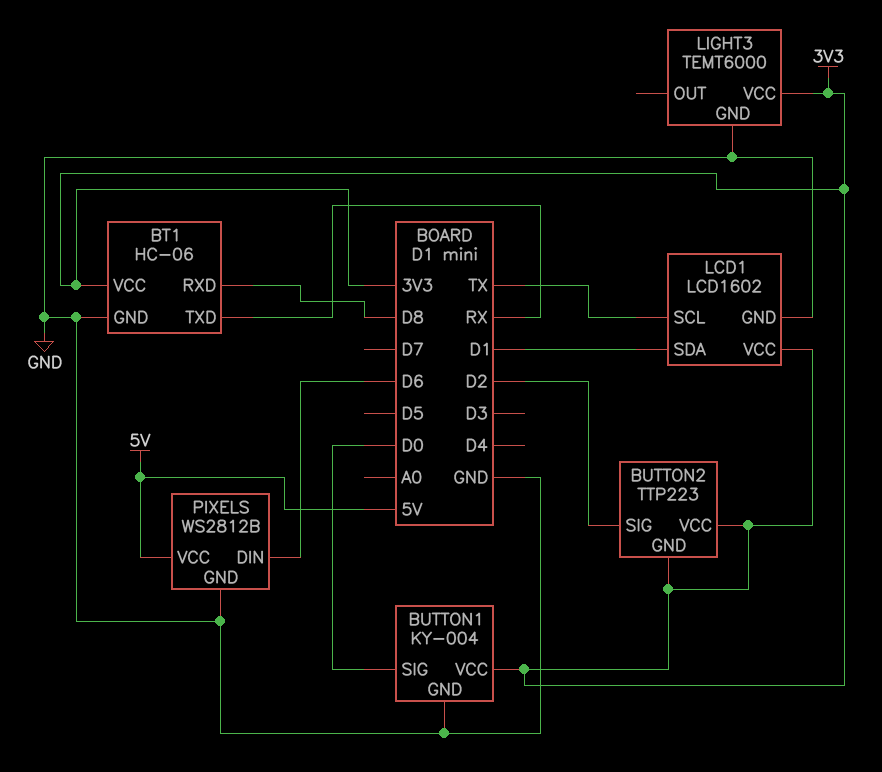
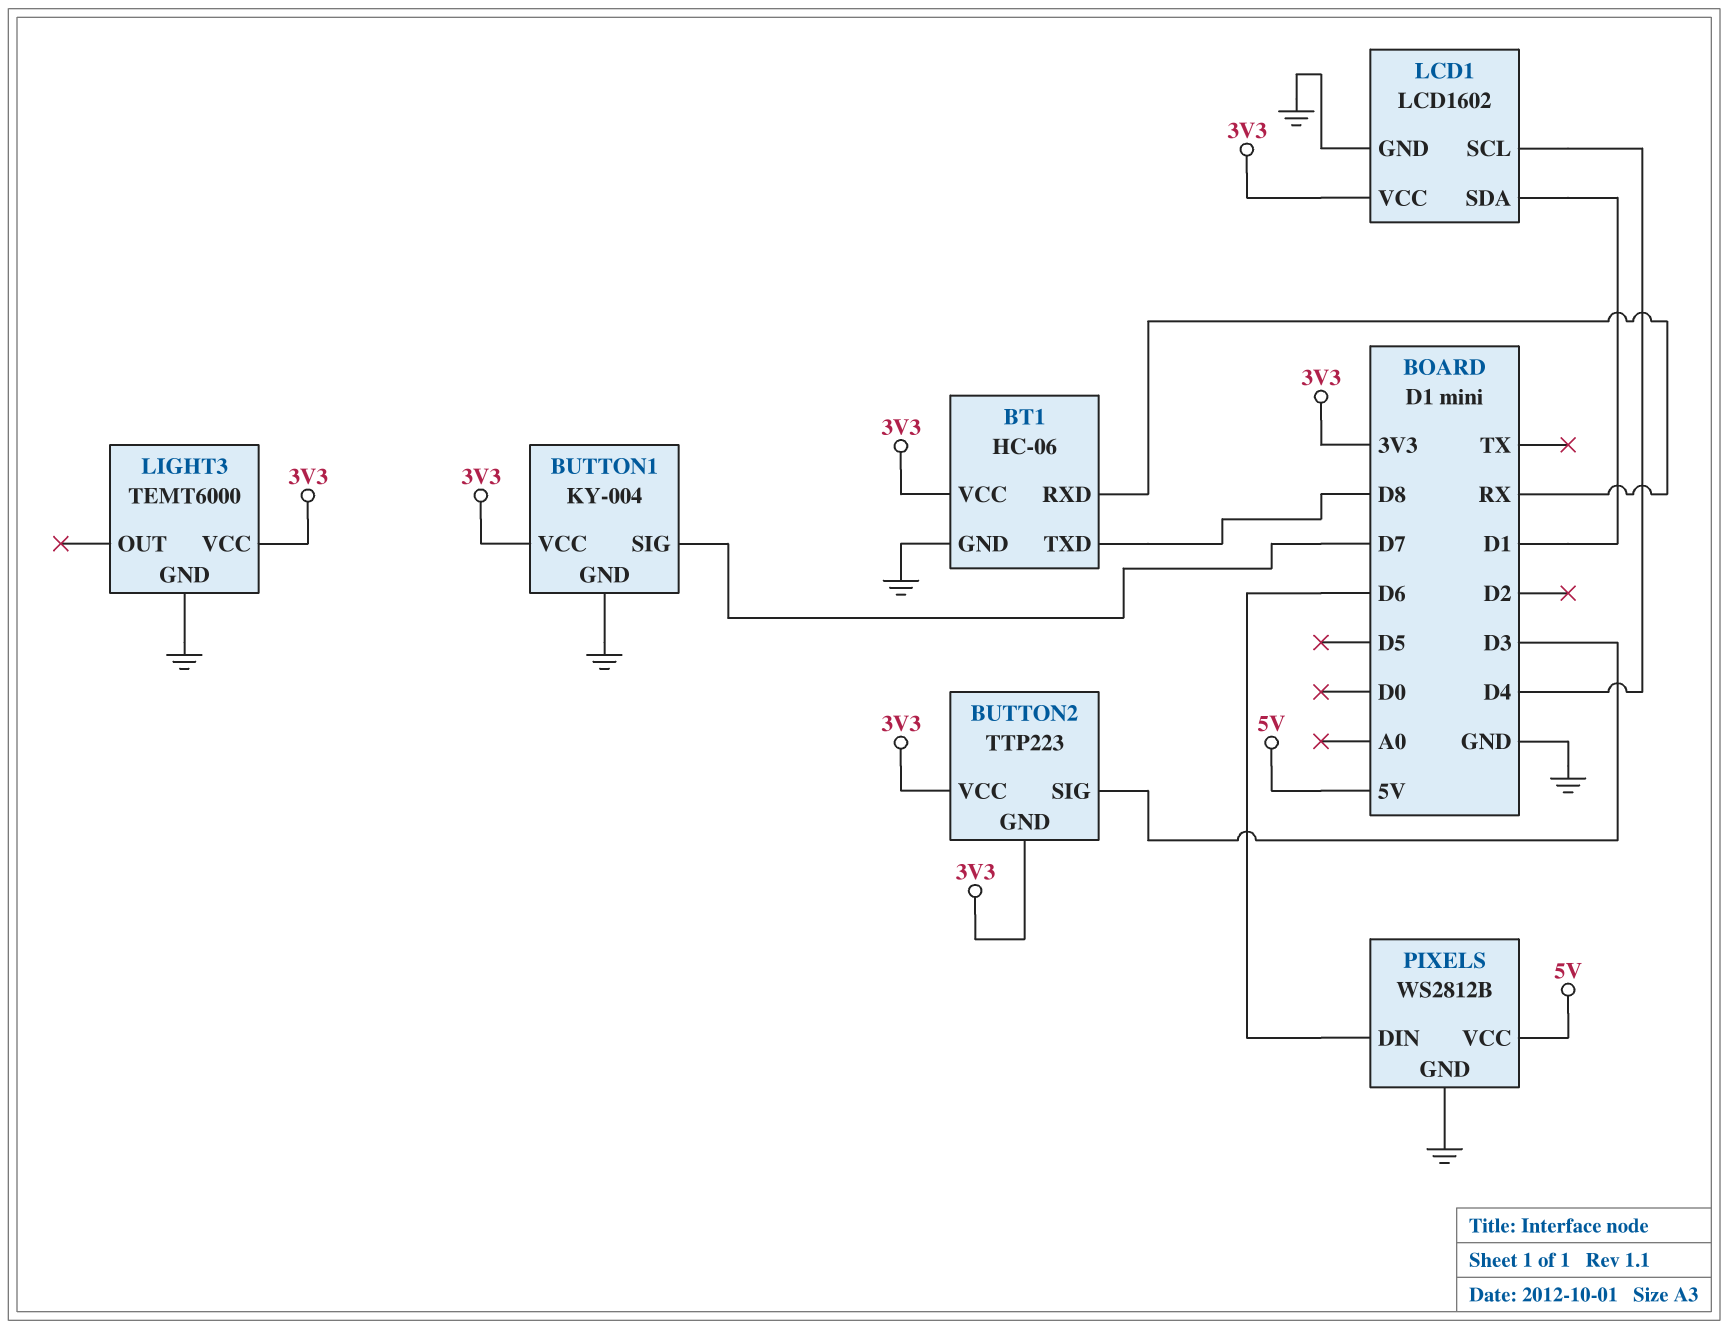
BT1 pin RXD: D8 -> RX
BT1 pin TXD: RX -> D8
BUTTON1 pin SIG: D0 -> D7
BUTTON2 pin SIG: D2 -> D3
LCD1 pin SCL: TX -> D4

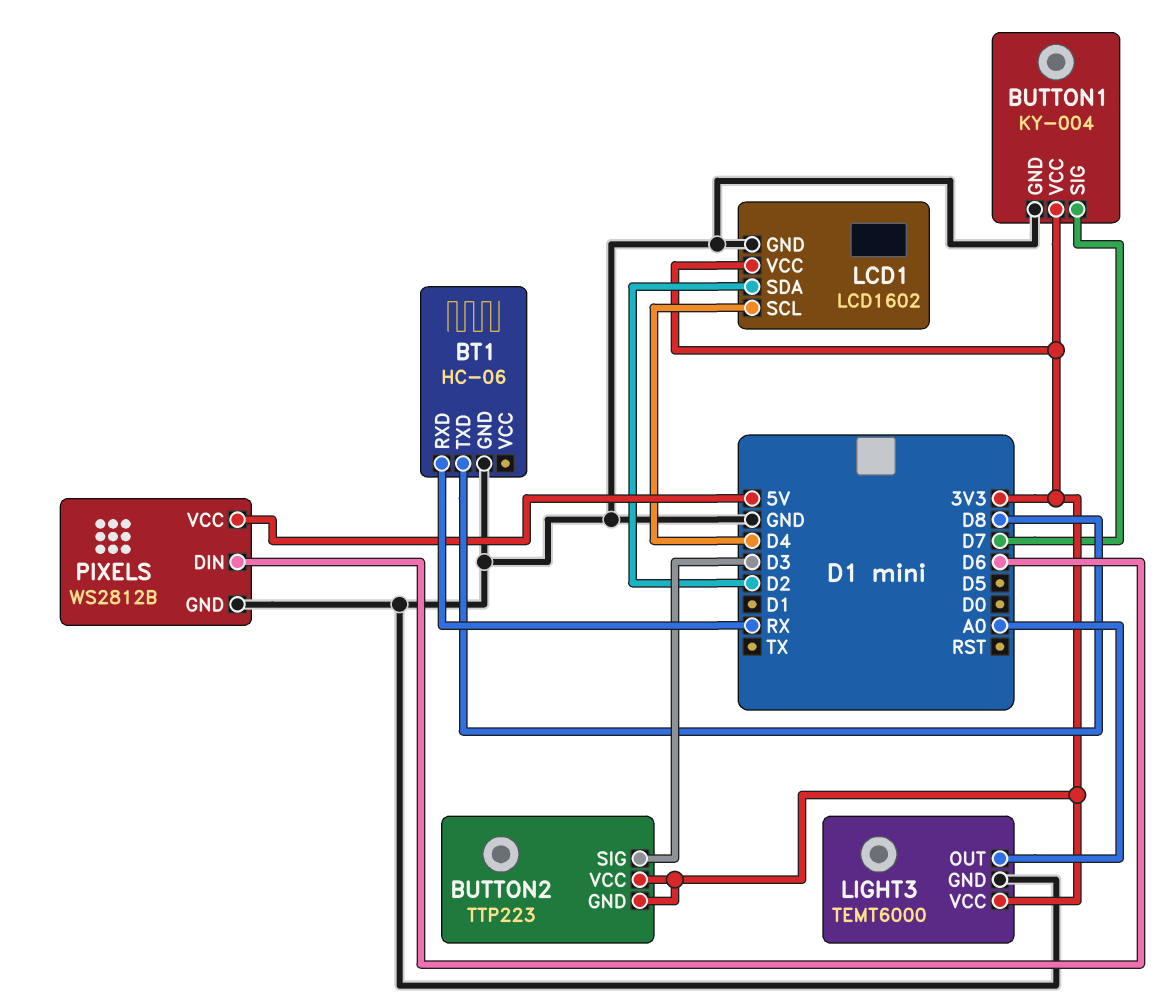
BT1 pin VCC: 3V3 -> none
LCD1 pin SDA: D1 -> D2
LIGHT3 pin OUT: none -> A0

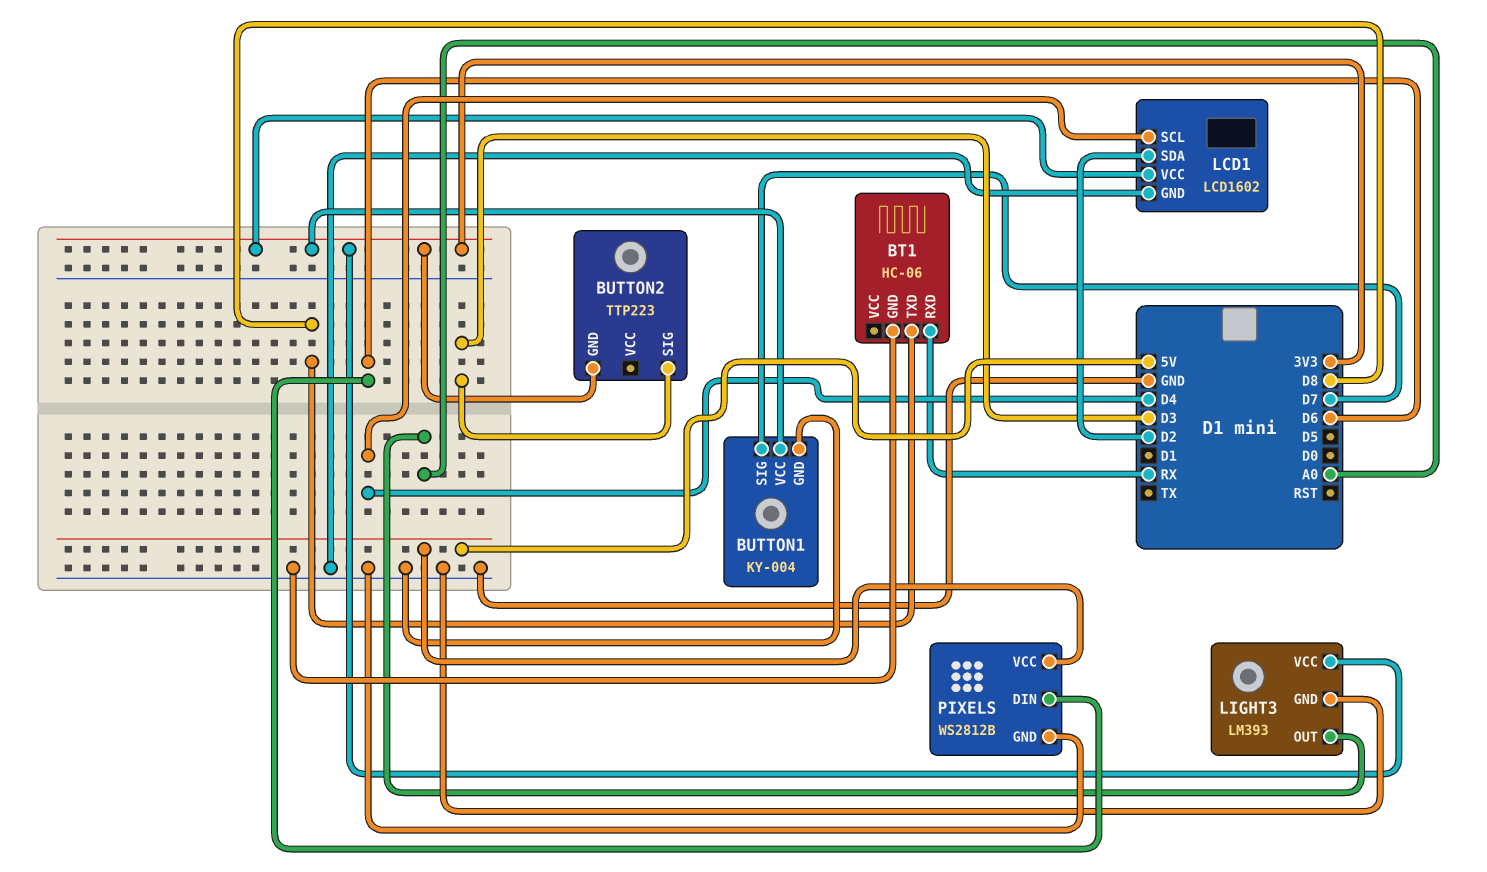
BUTTON2 pin VCC: 3V3 -> none
LIGHT3: TEMT6000 -> LM393

